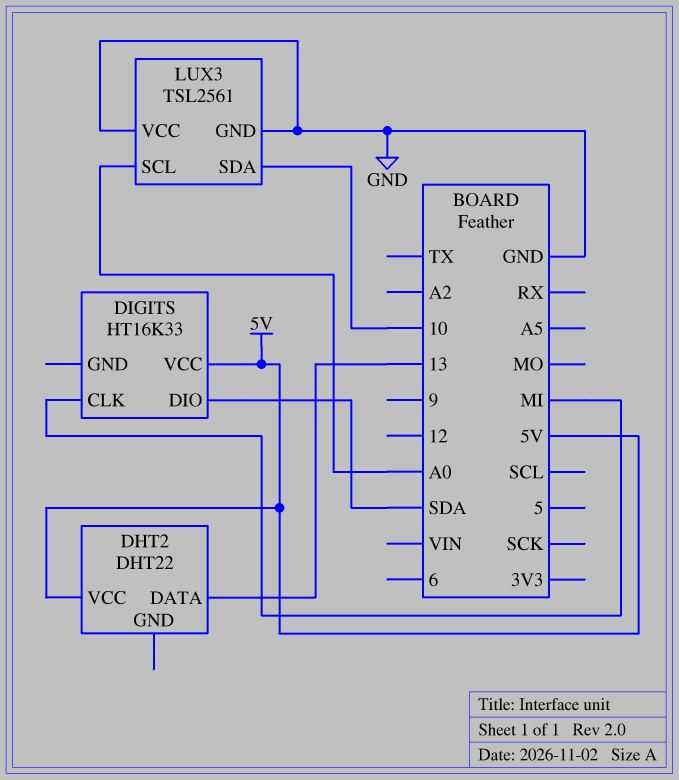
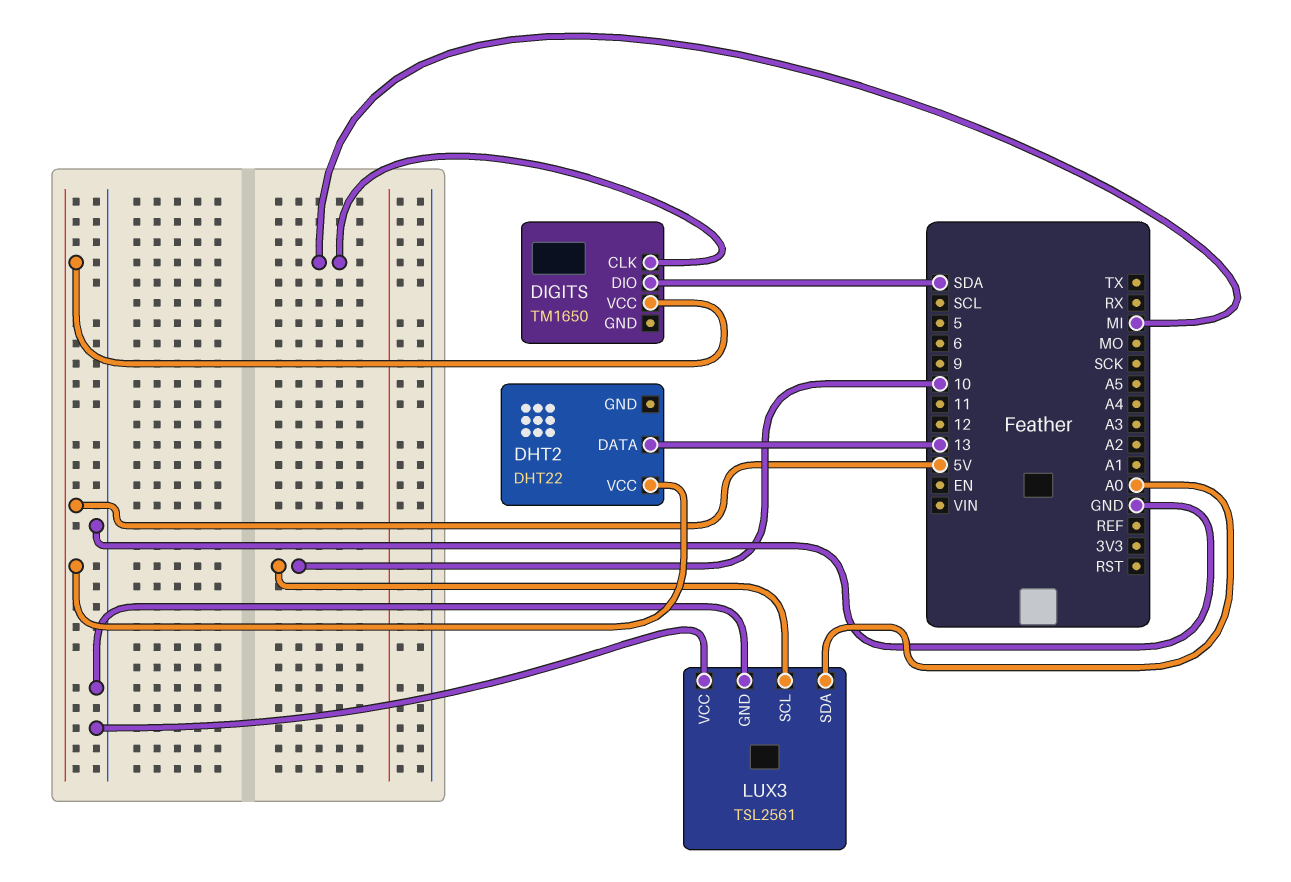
DIGITS: HT16K33 -> TM1650
LUX3 pin SCL: A0 -> 10
LUX3 pin SDA: 10 -> A0

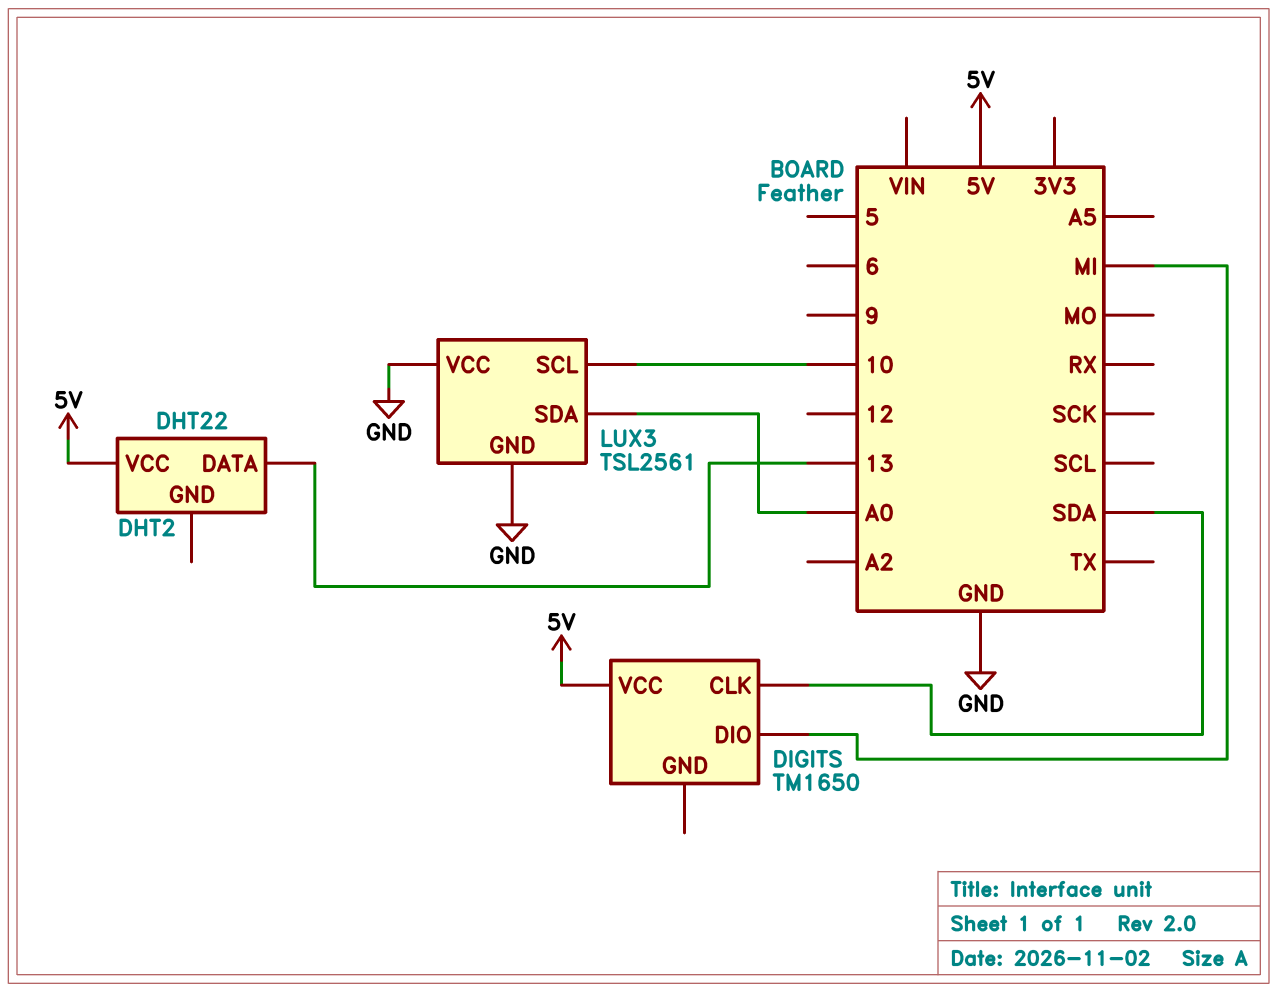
DIGITS pin CLK: MI -> SDA
DIGITS pin DIO: SDA -> MI

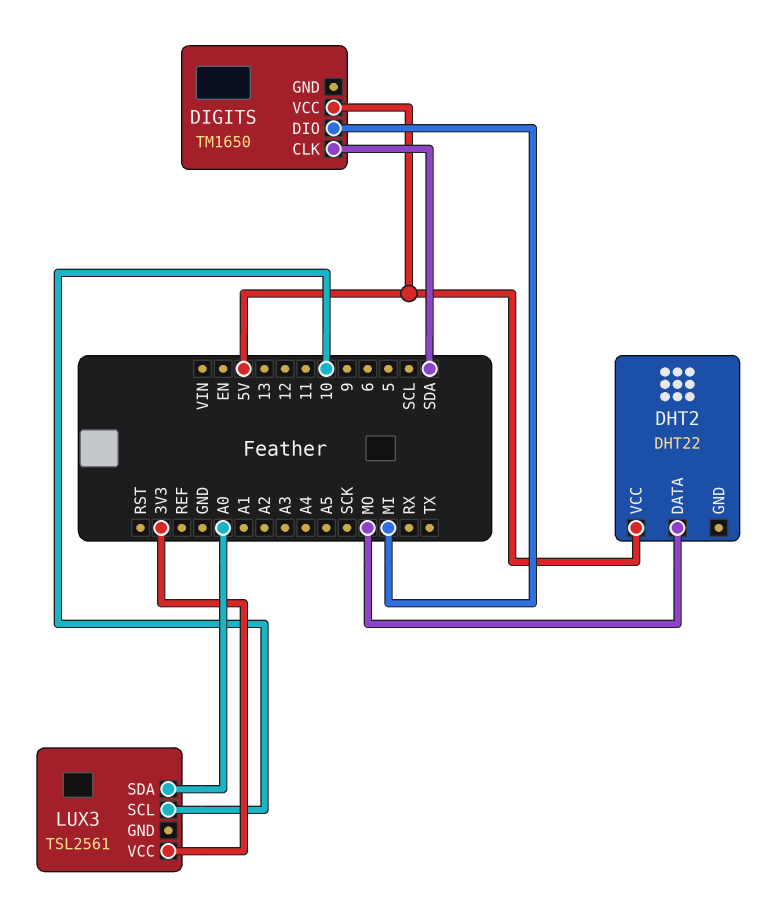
DHT2 pin DATA: 13 -> MO
LUX3 pin GND: GND -> none
LUX3 pin VCC: GND -> 3V3

